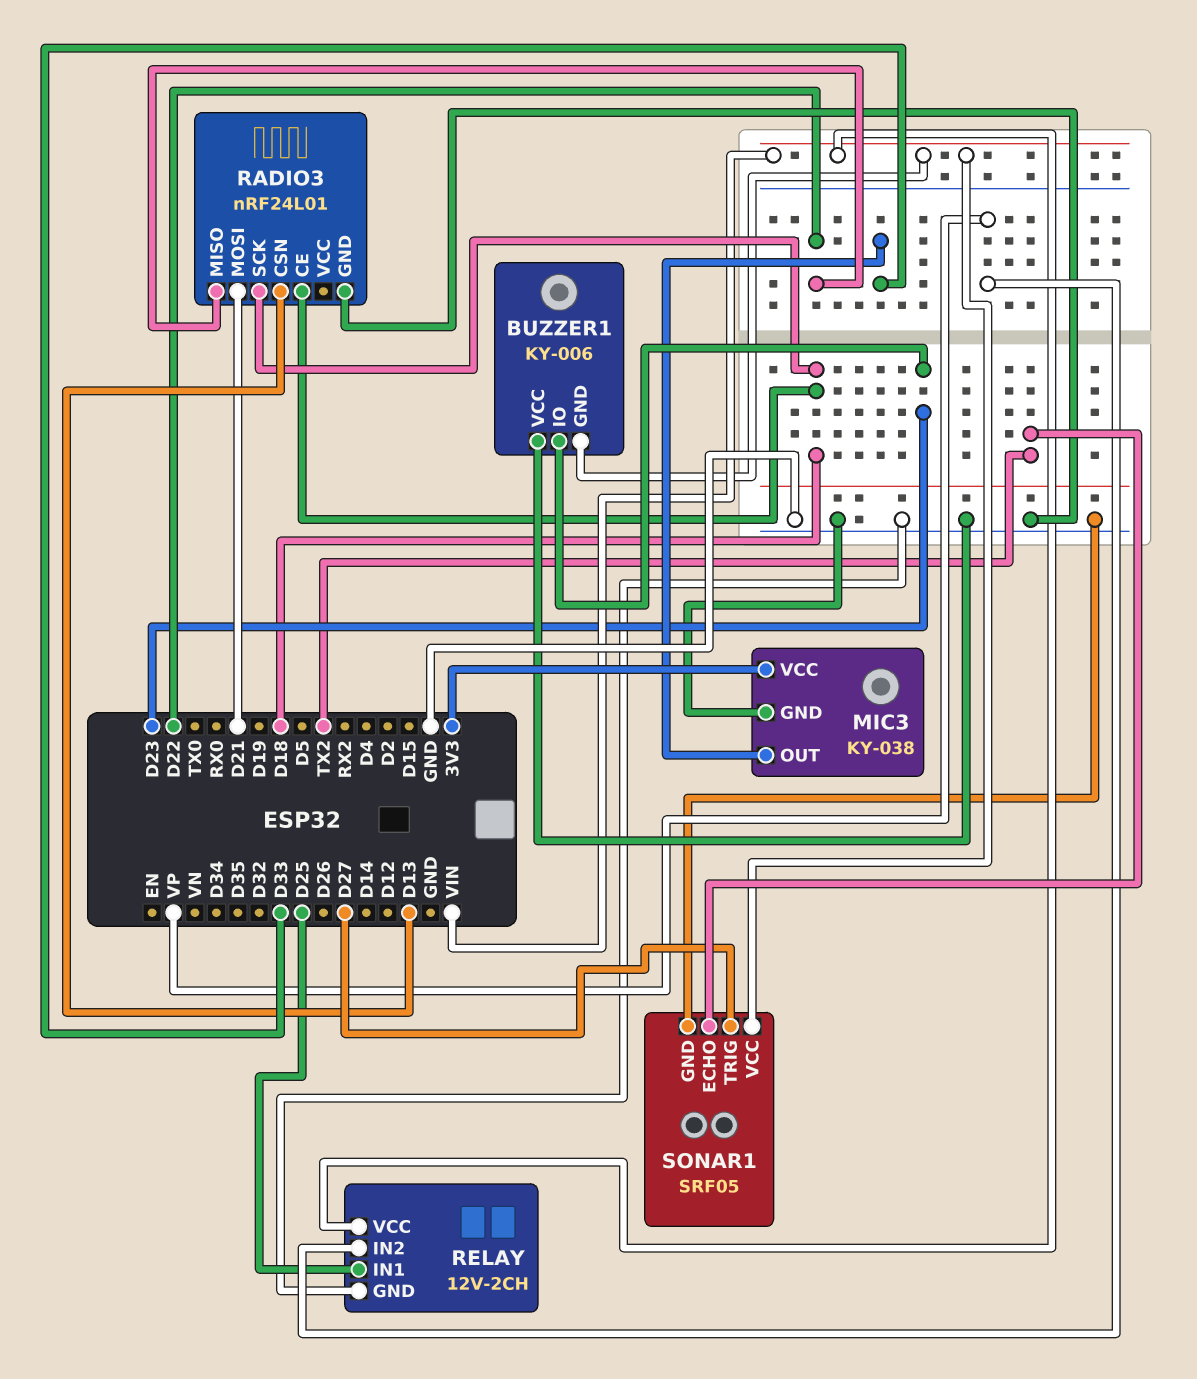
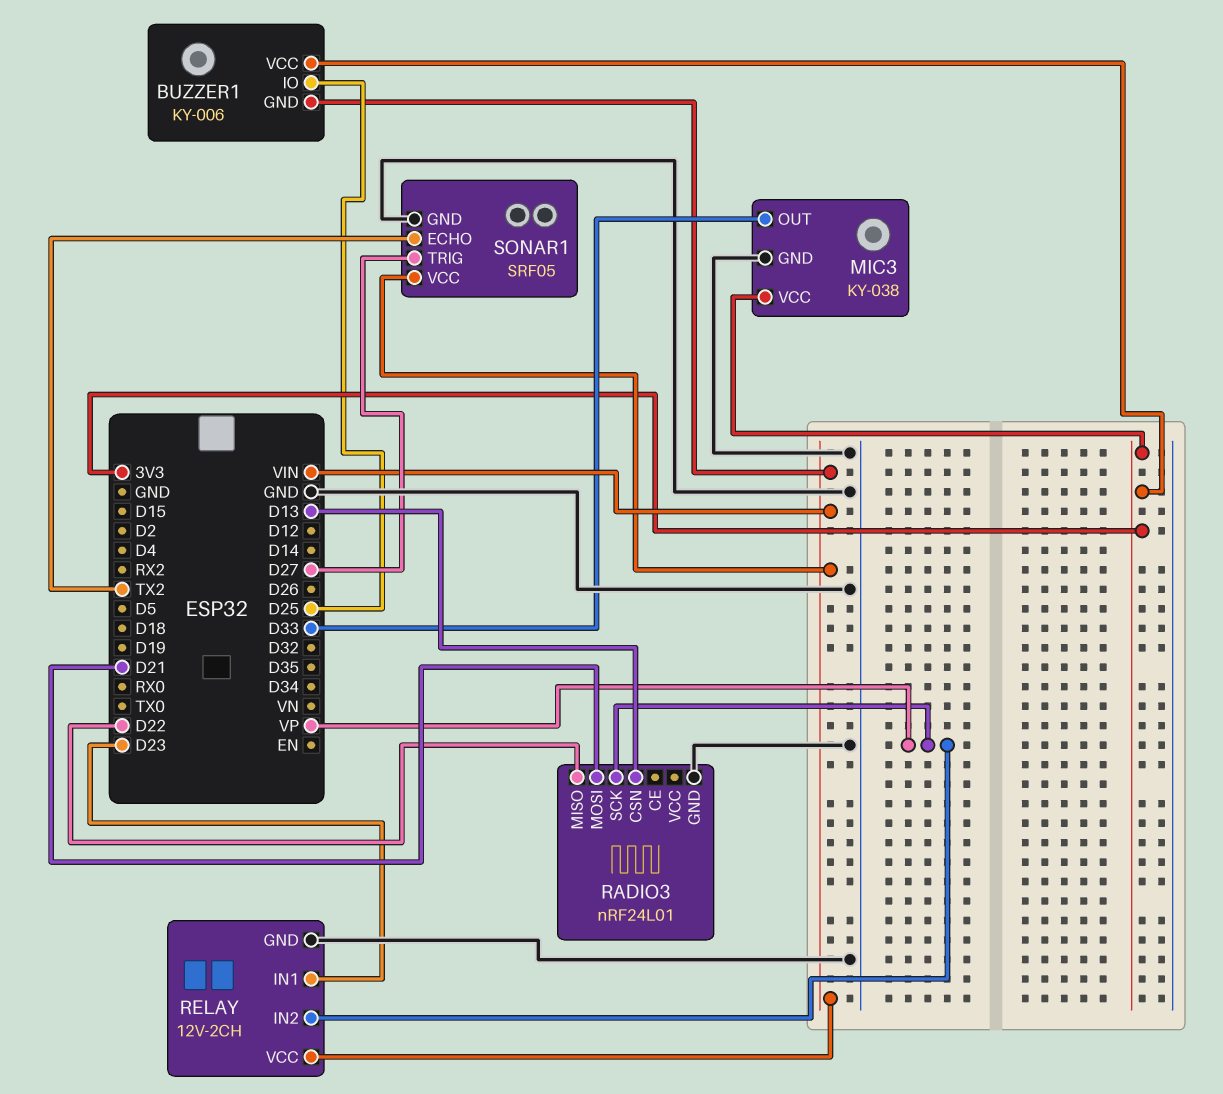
BUZZER1 pin IO: D23 -> D25
BUZZER1 pin VCC: GND -> 3V3
RADIO3 pin CE: D18 -> none
RADIO3 pin SCK: D18 -> VP
RELAY pin IN1: D25 -> D23

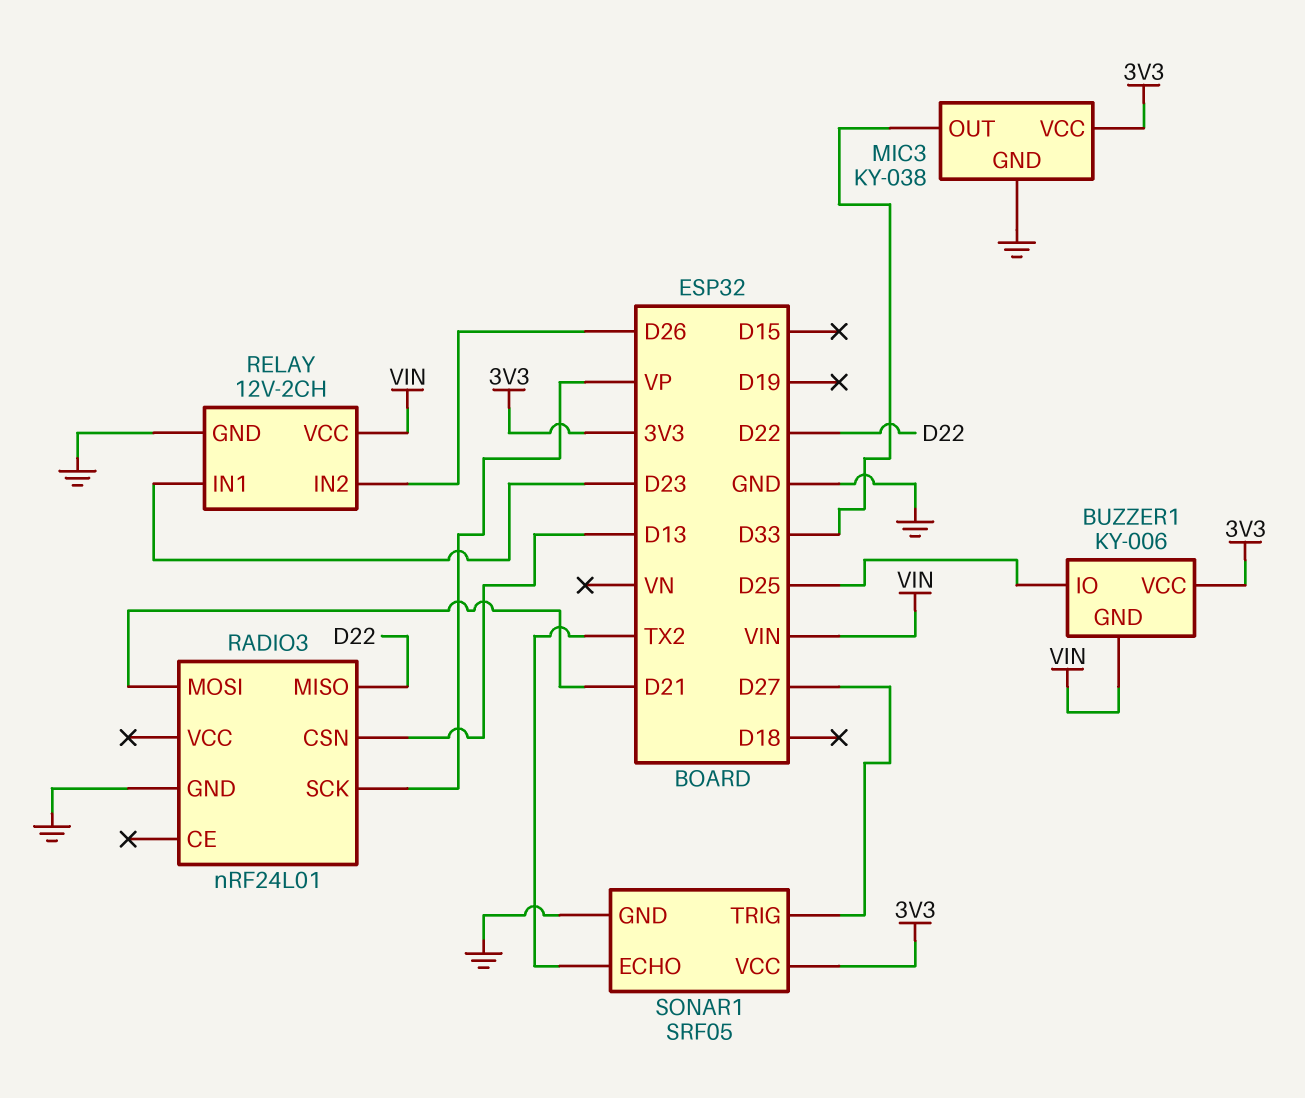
RELAY pin IN2: VP -> D26
SONAR1 pin VCC: VIN -> 3V3

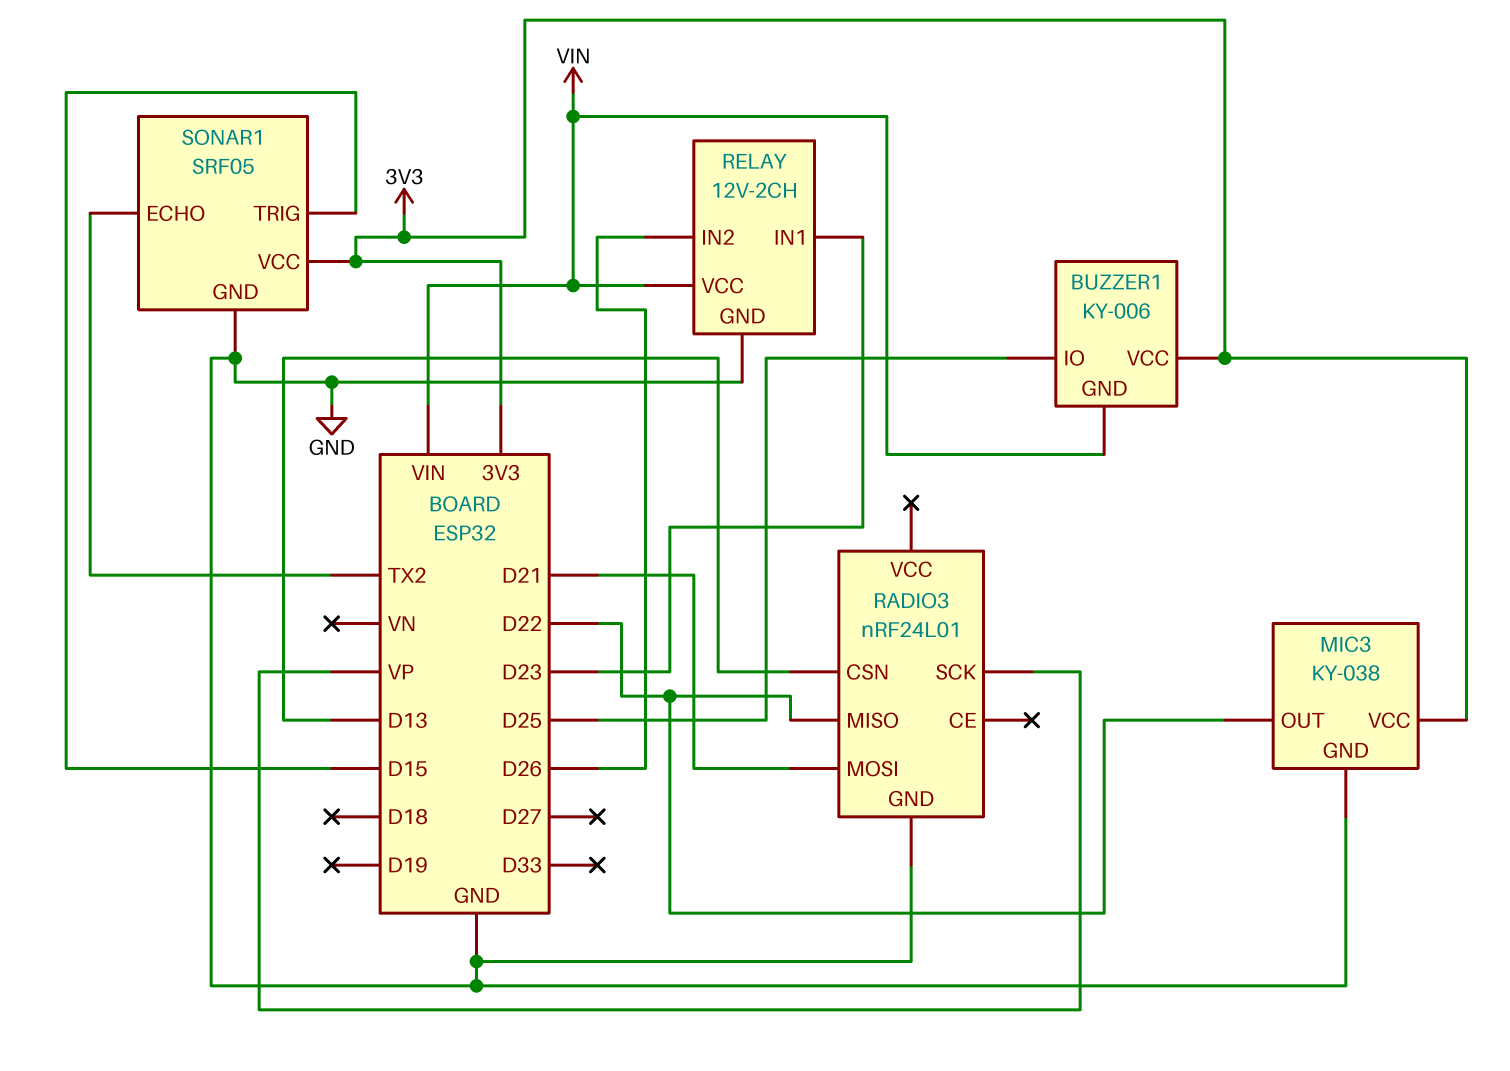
MIC3 pin OUT: D33 -> D22
SONAR1 pin TRIG: D27 -> D15

